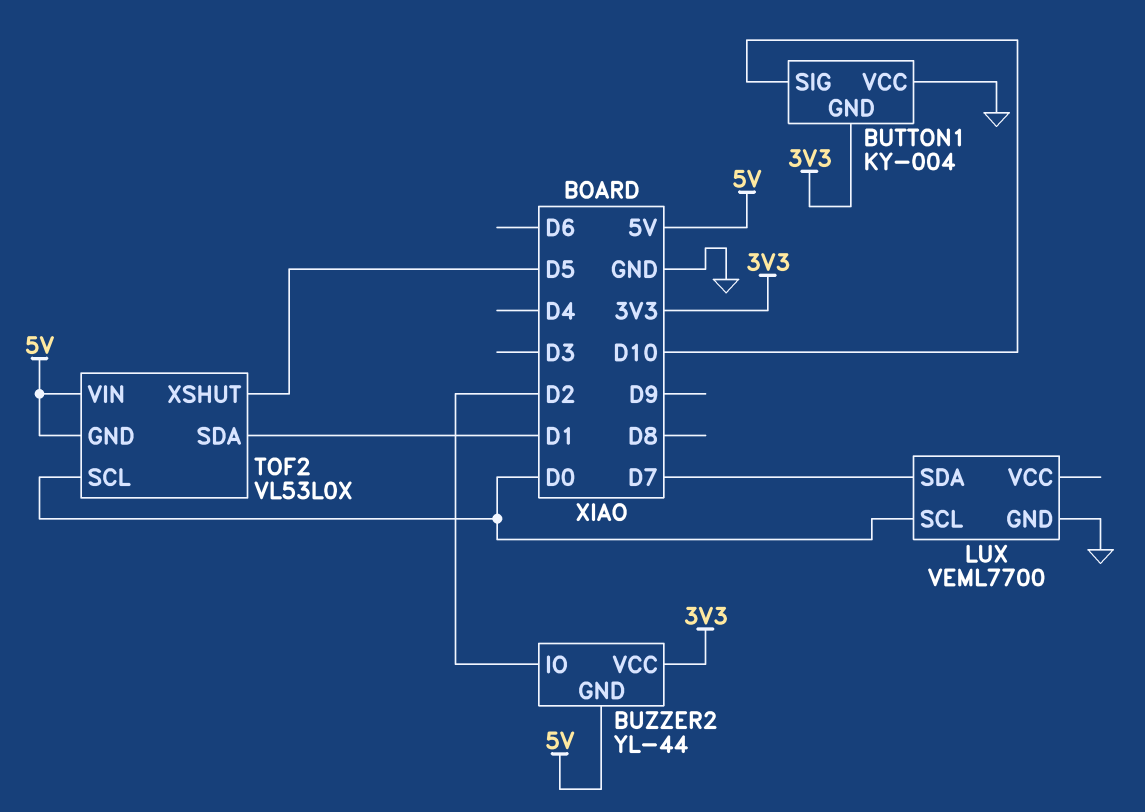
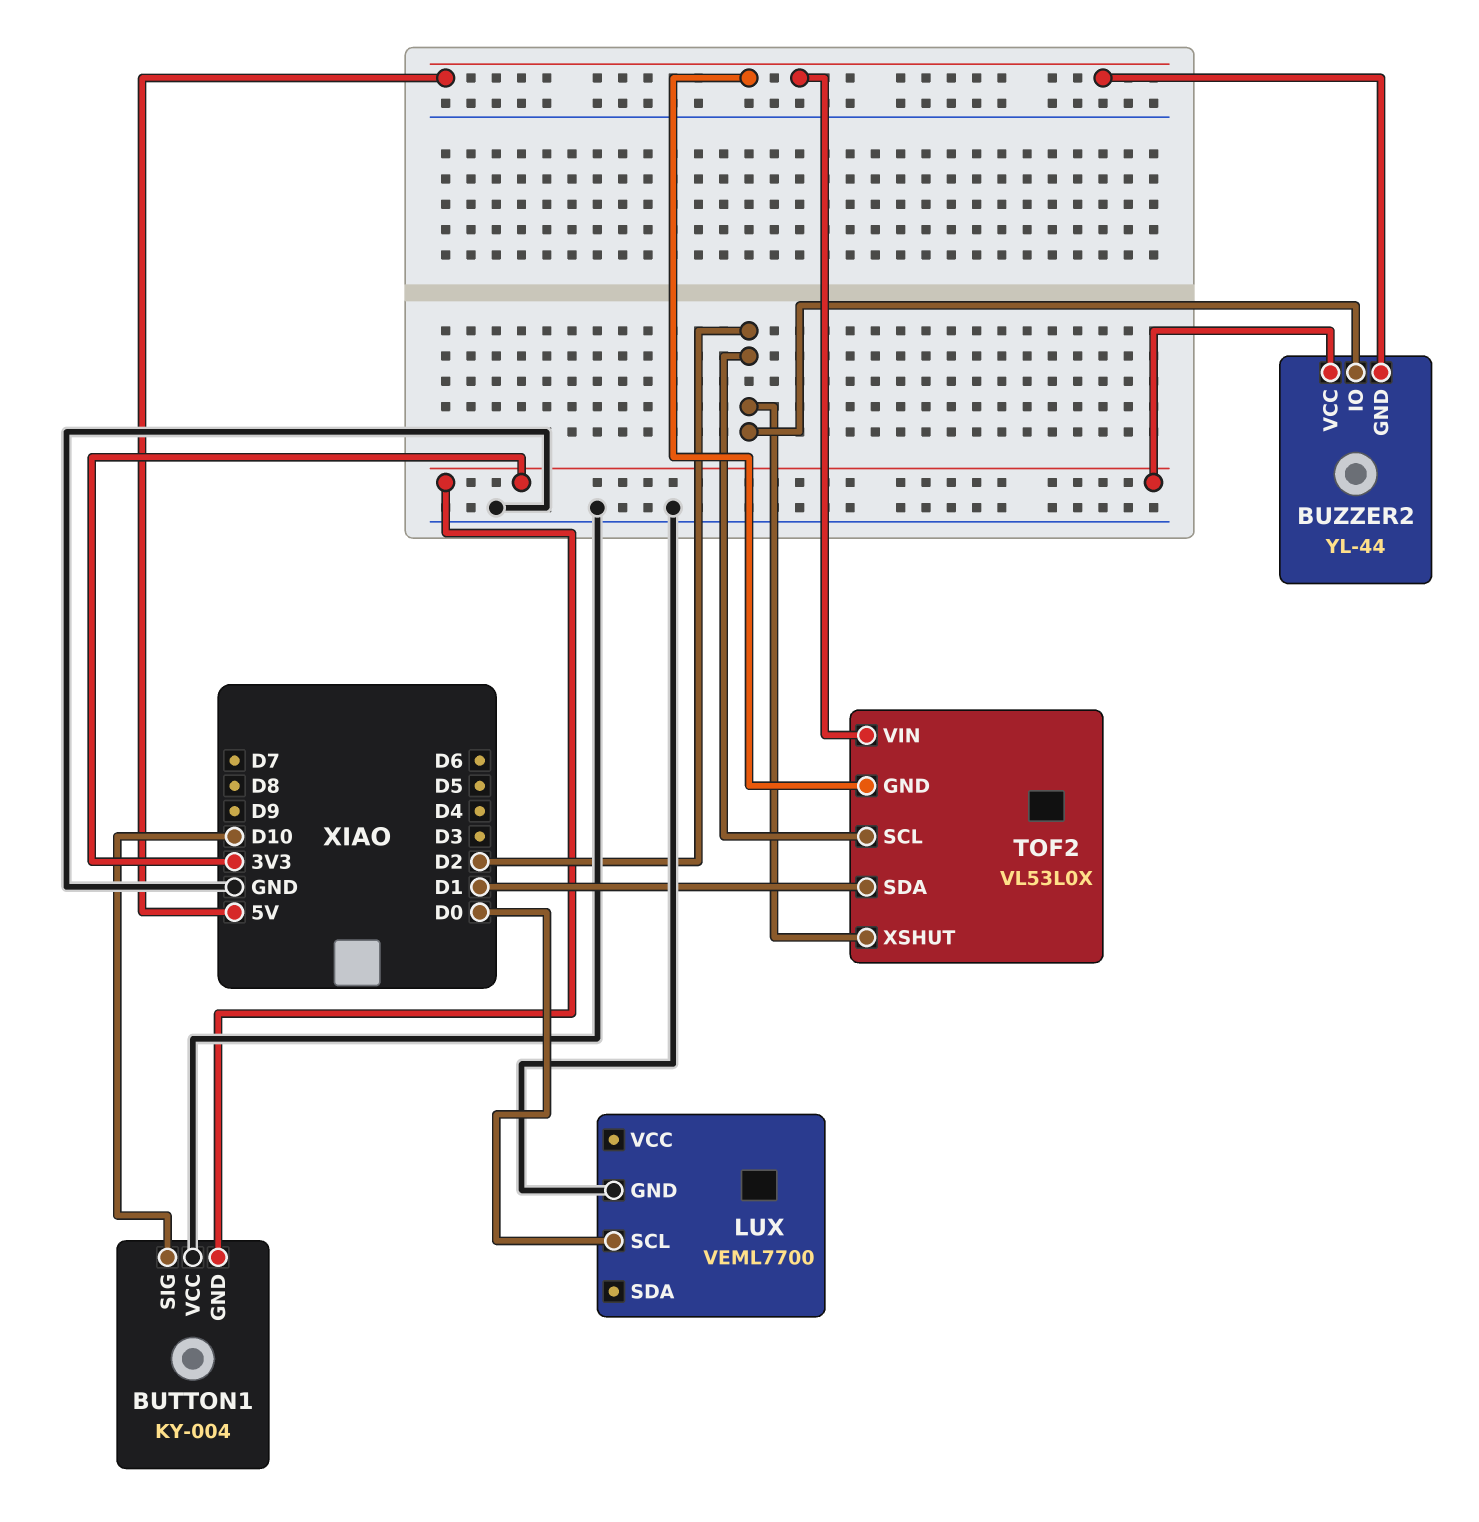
LUX pin SDA: D7 -> none
TOF2 pin SCL: D0 -> D2
TOF2 pin XSHUT: D5 -> D2

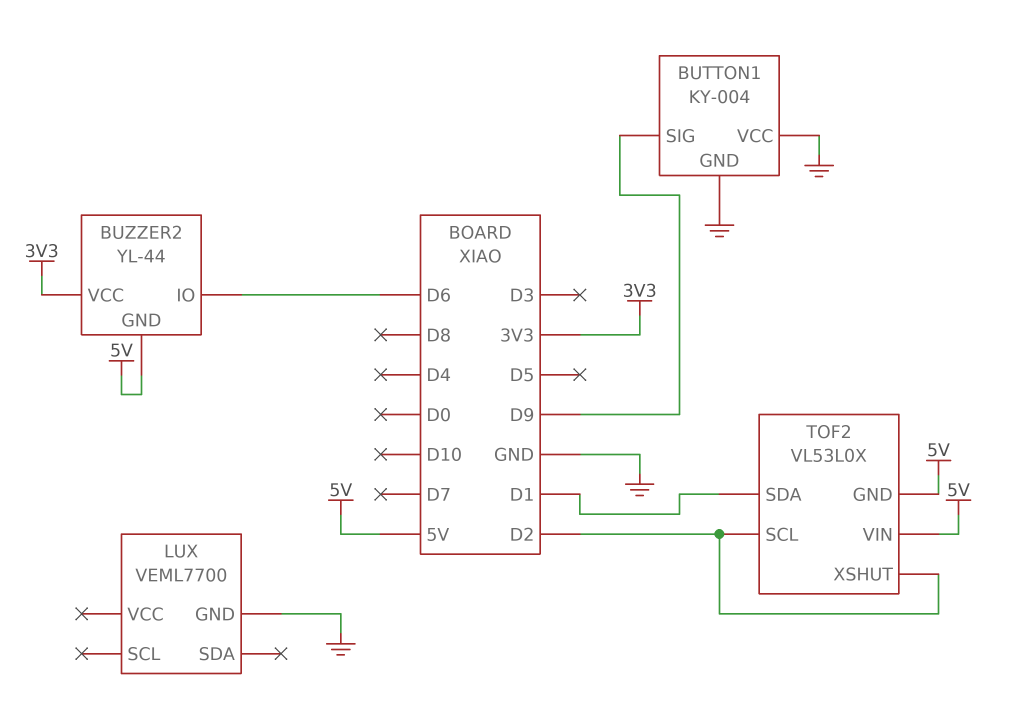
BUTTON1 pin GND: 3V3 -> GND
BUTTON1 pin SIG: D10 -> D9
BUZZER2 pin IO: D2 -> D6
LUX pin SCL: D0 -> none

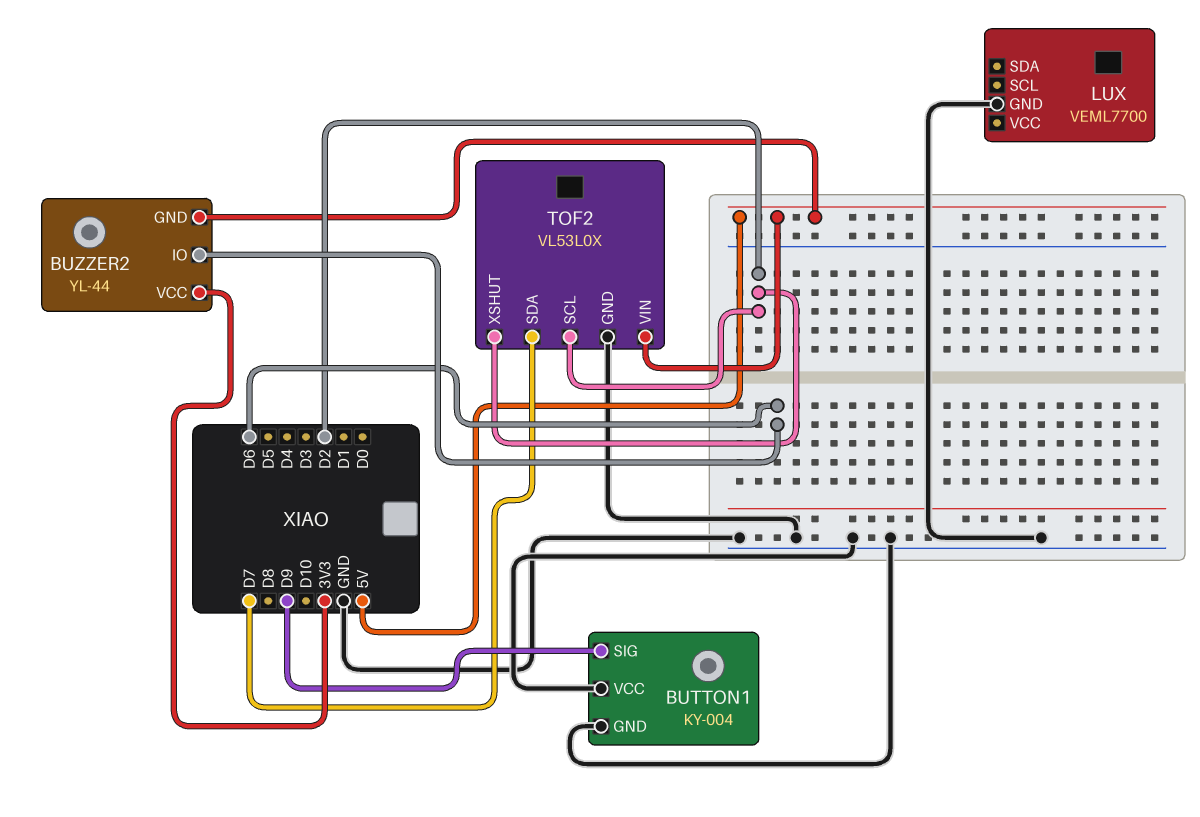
TOF2 pin GND: 5V -> GND
TOF2 pin SDA: D1 -> D7

